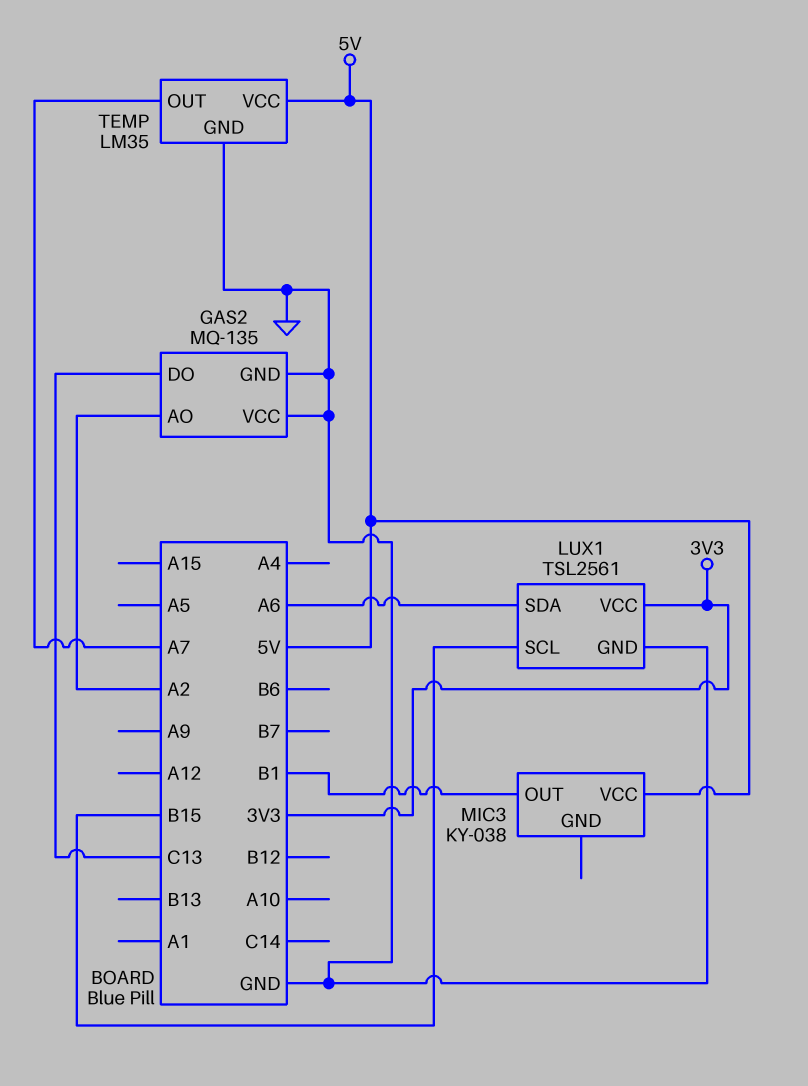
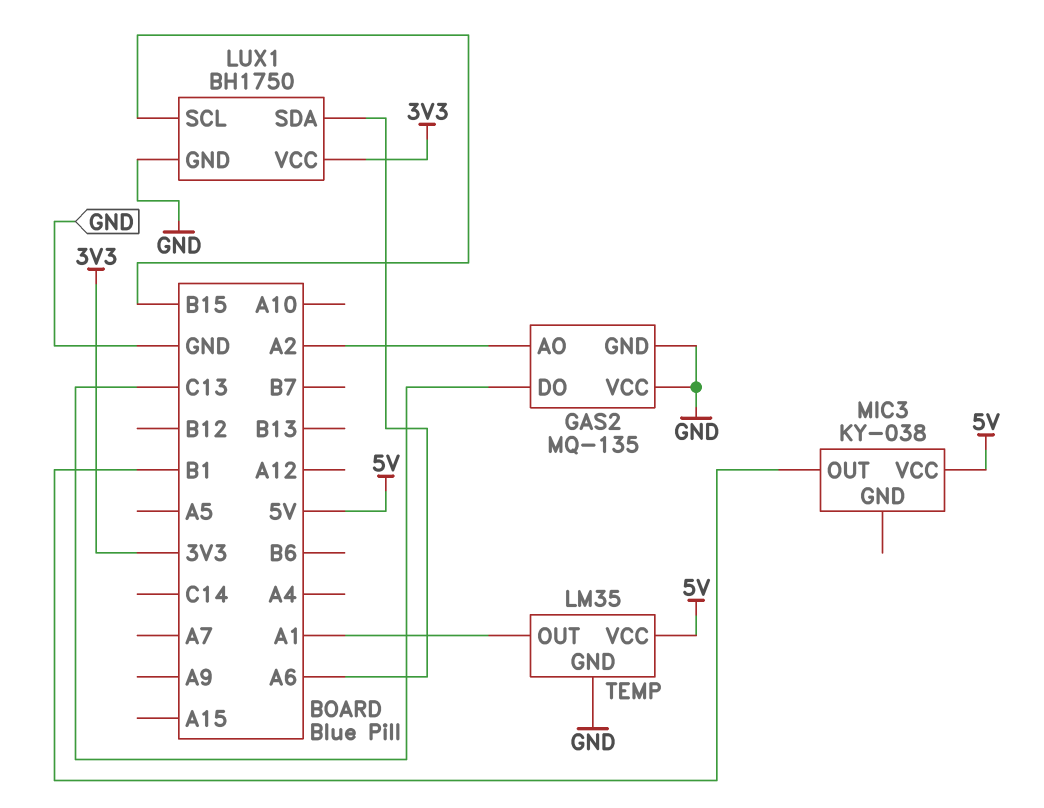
LUX1: TSL2561 -> BH1750
TEMP pin OUT: A7 -> A1

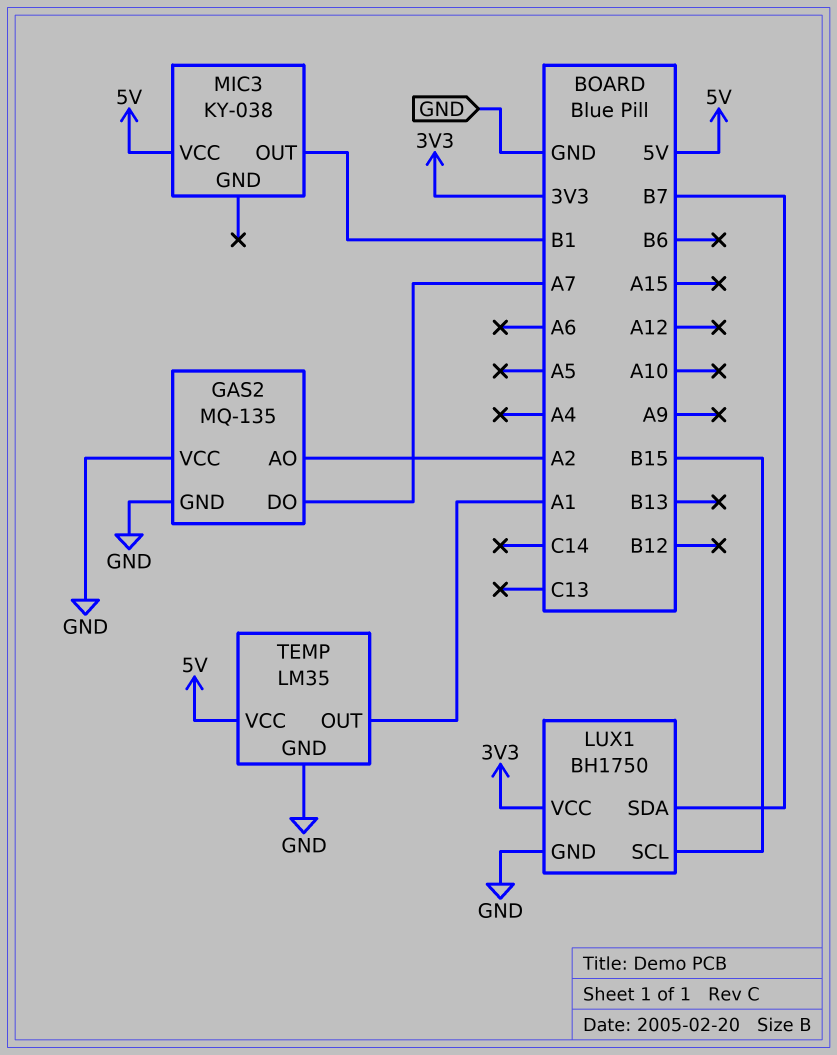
GAS2 pin DO: C13 -> A7
LUX1 pin SDA: A6 -> B7

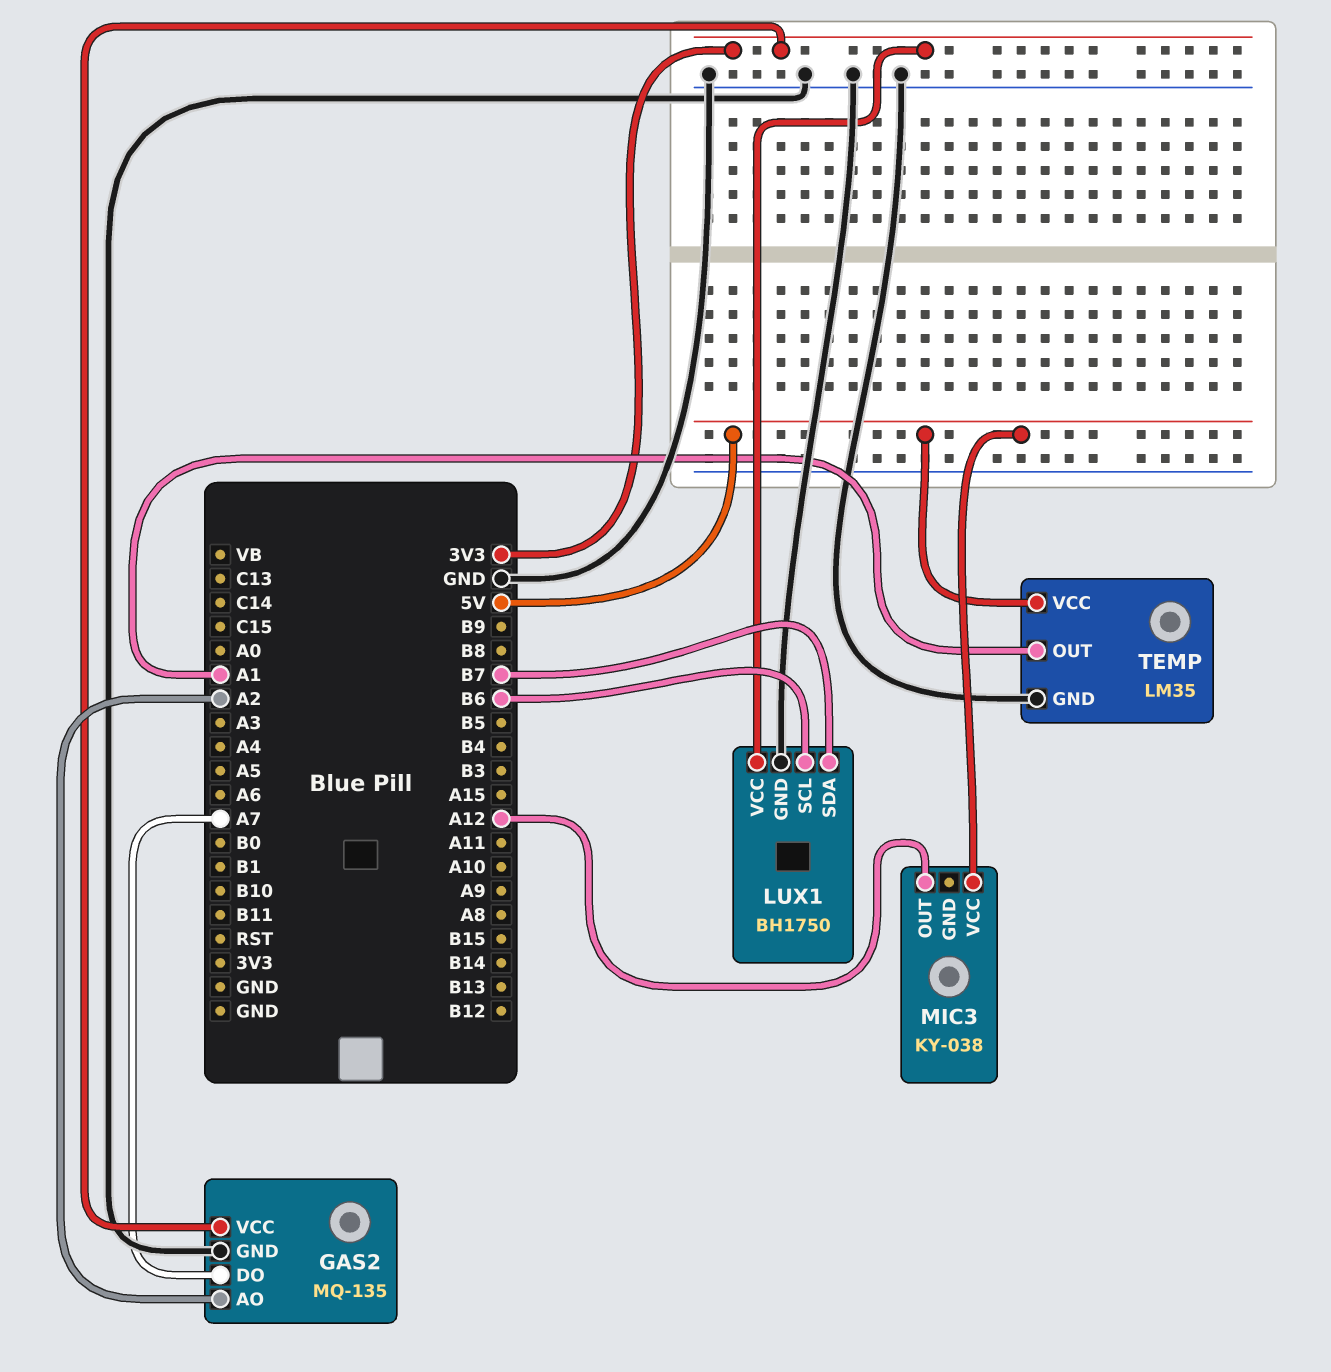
GAS2 pin VCC: GND -> 3V3
LUX1 pin SCL: B15 -> B6
MIC3 pin OUT: B1 -> A12

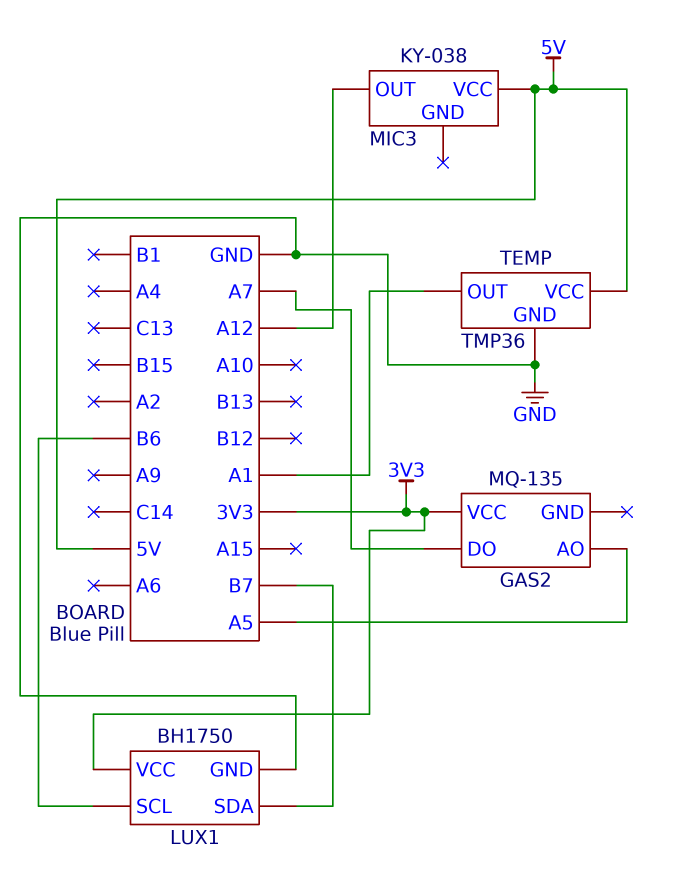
GAS2 pin AO: A2 -> A5
GAS2 pin GND: GND -> none
TEMP: LM35 -> TMP36

